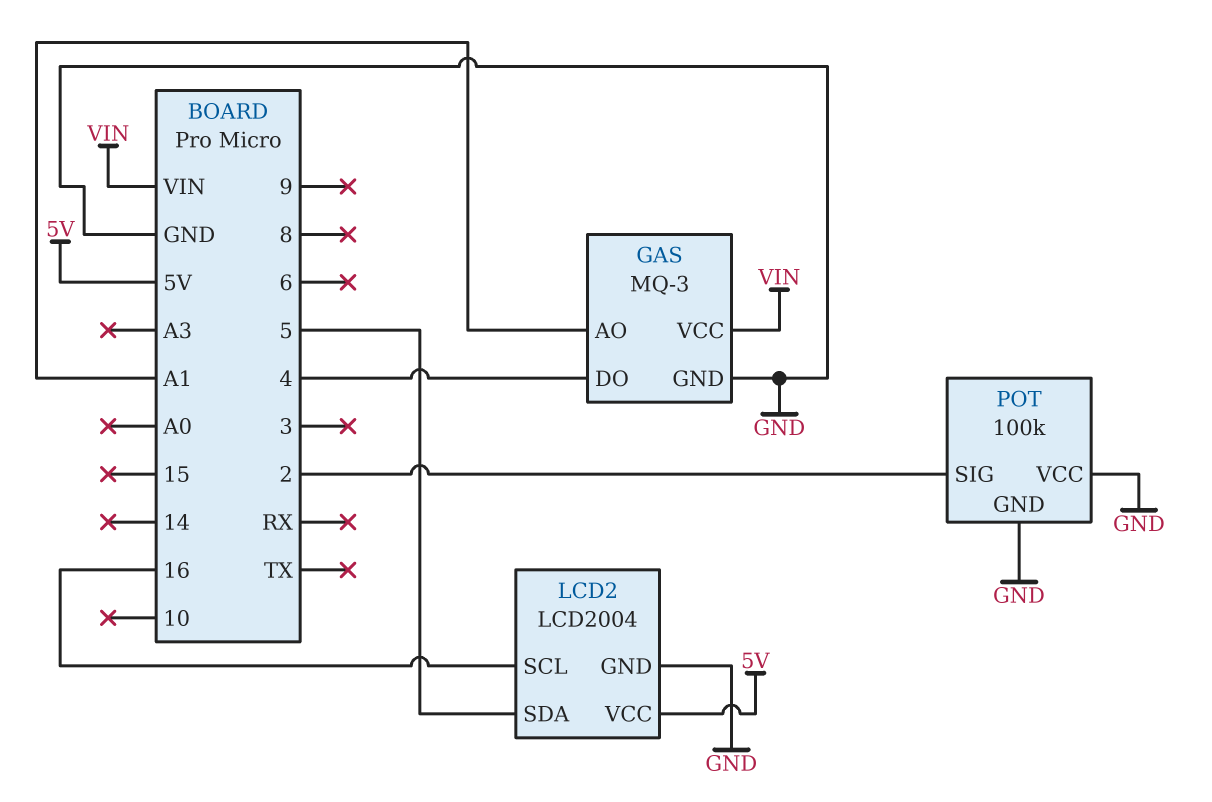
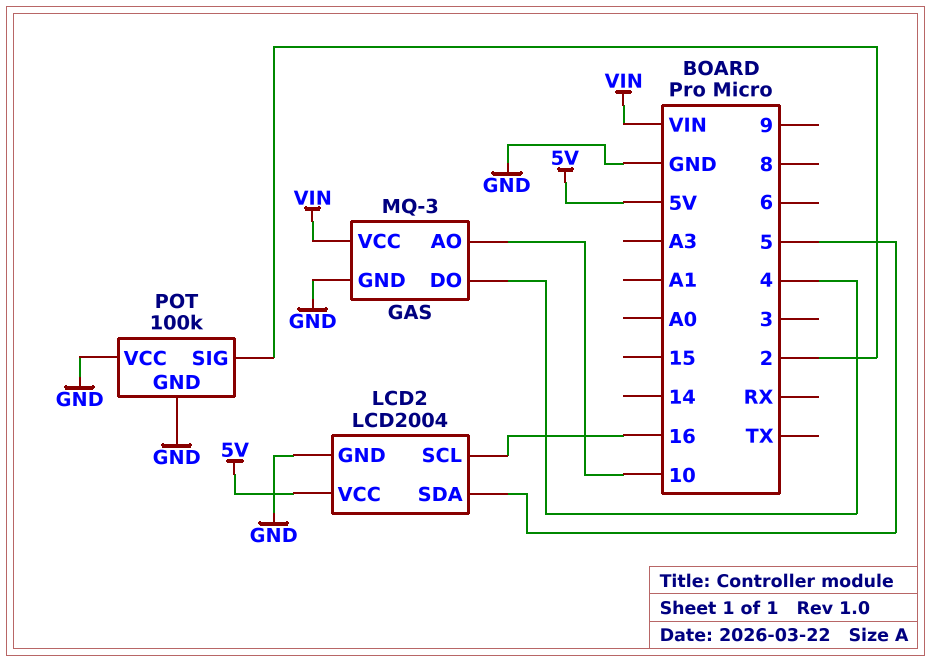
GAS pin AO: A1 -> 10

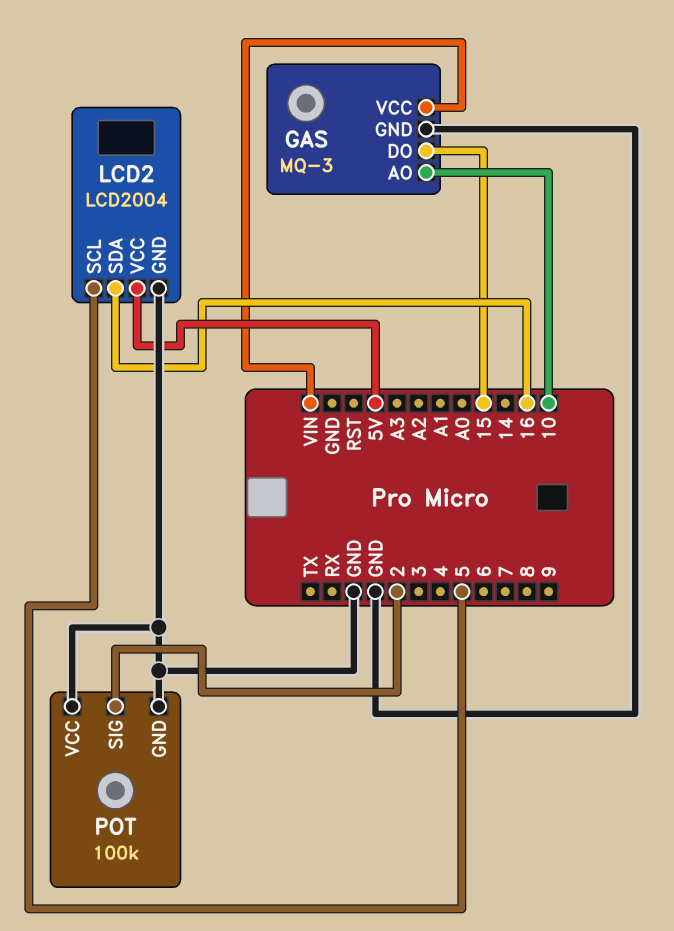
GAS pin DO: 4 -> 15
LCD2 pin SCL: 16 -> 5
LCD2 pin SDA: 5 -> 16

